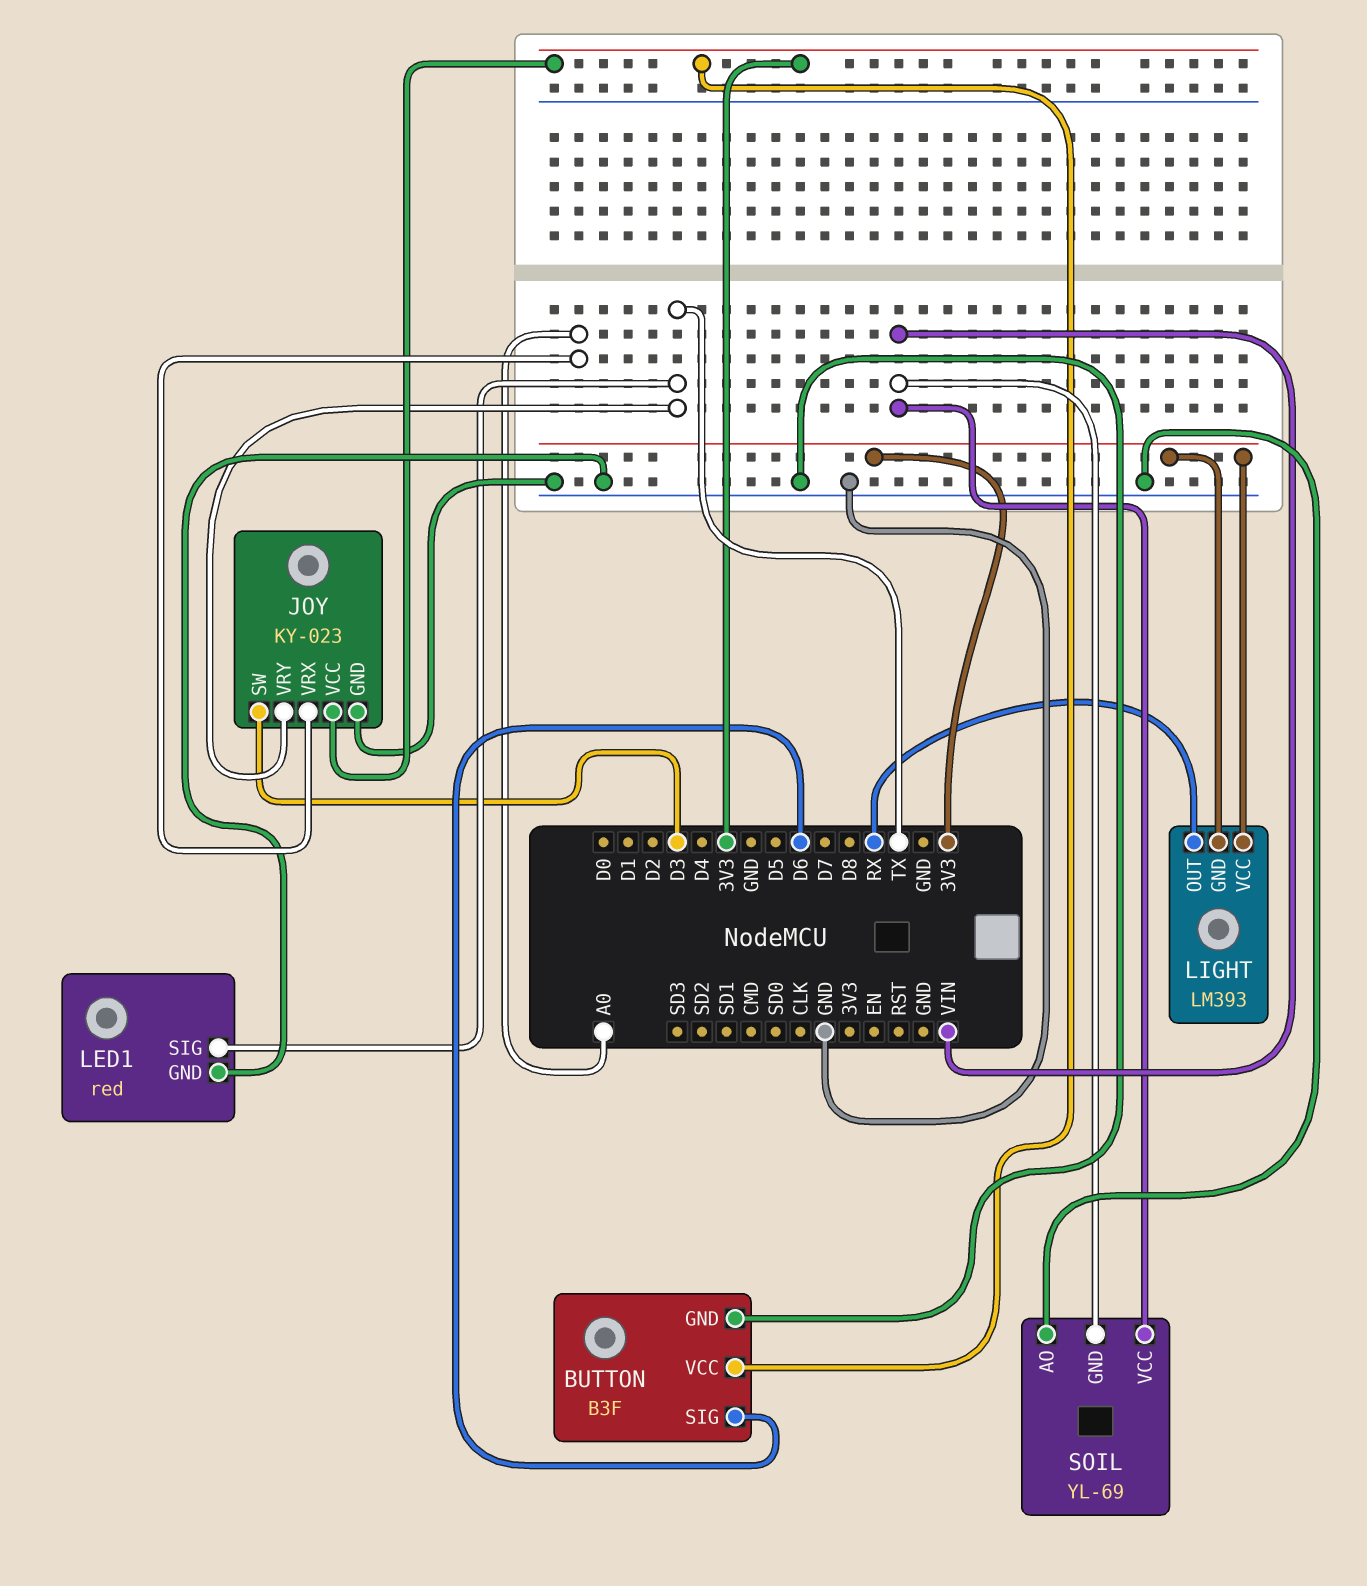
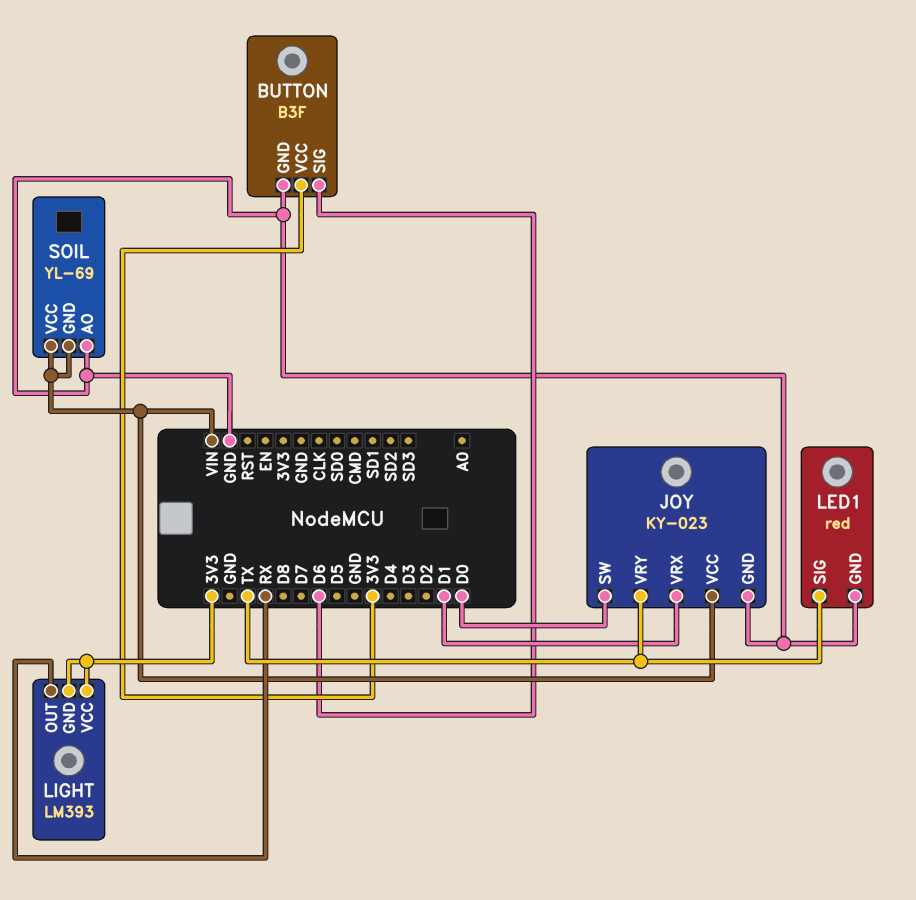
JOY pin SW: D3 -> D0
JOY pin VCC: 3V3 -> VIN
JOY pin VRX: A0 -> D1

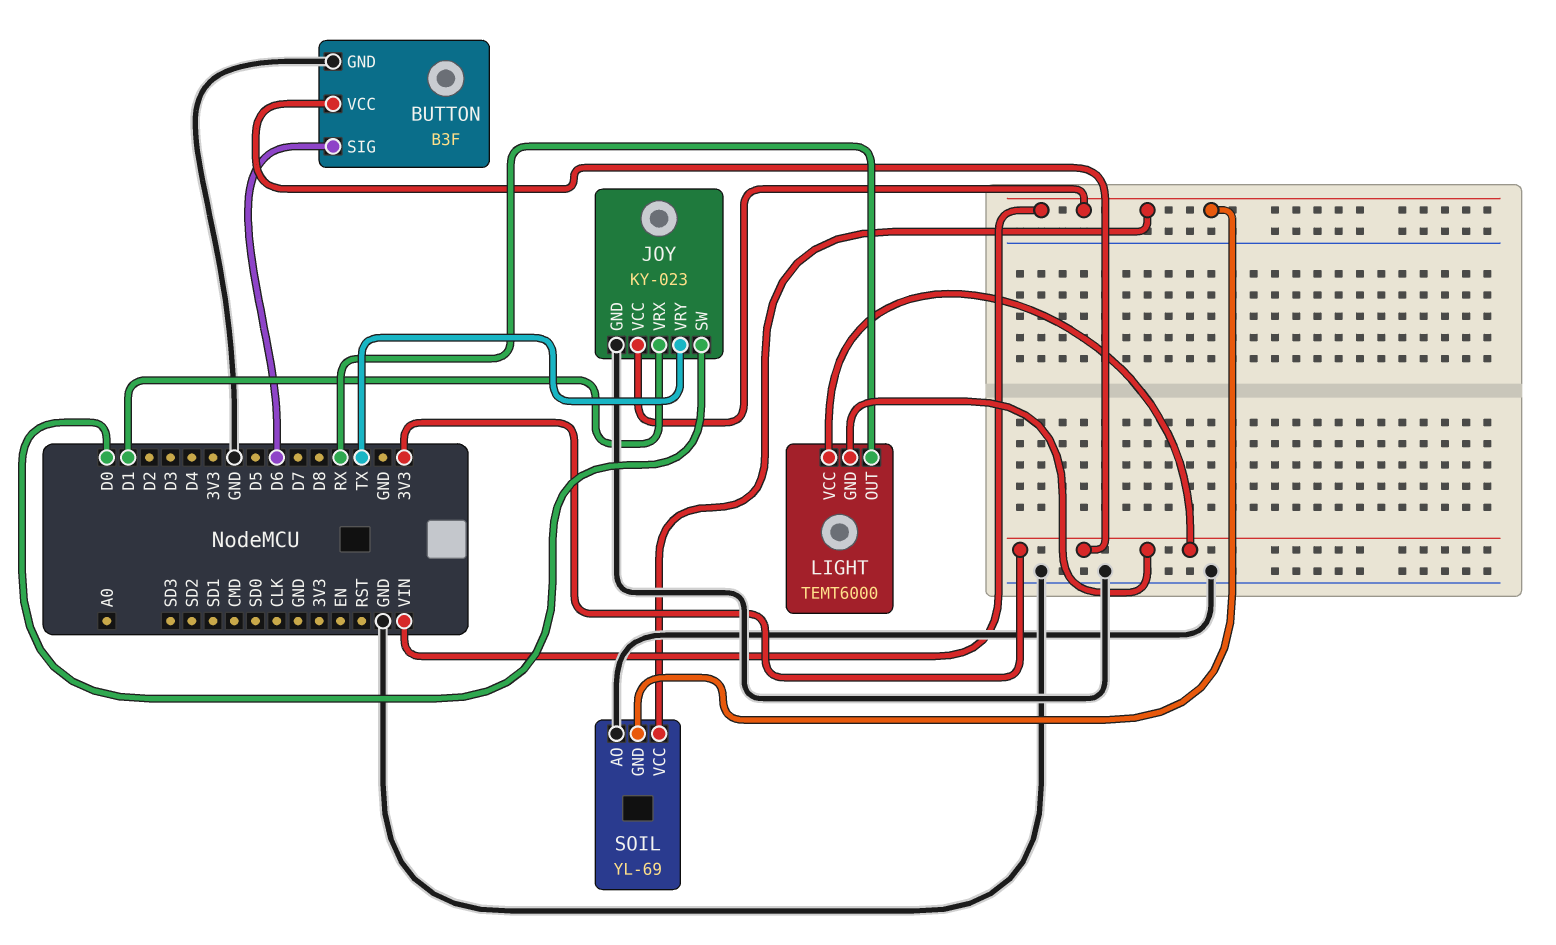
LED1: red -> none
LED1 pin GND: GND -> none
LED1 pin SIG: TX -> none
LIGHT: LM393 -> TEMT6000

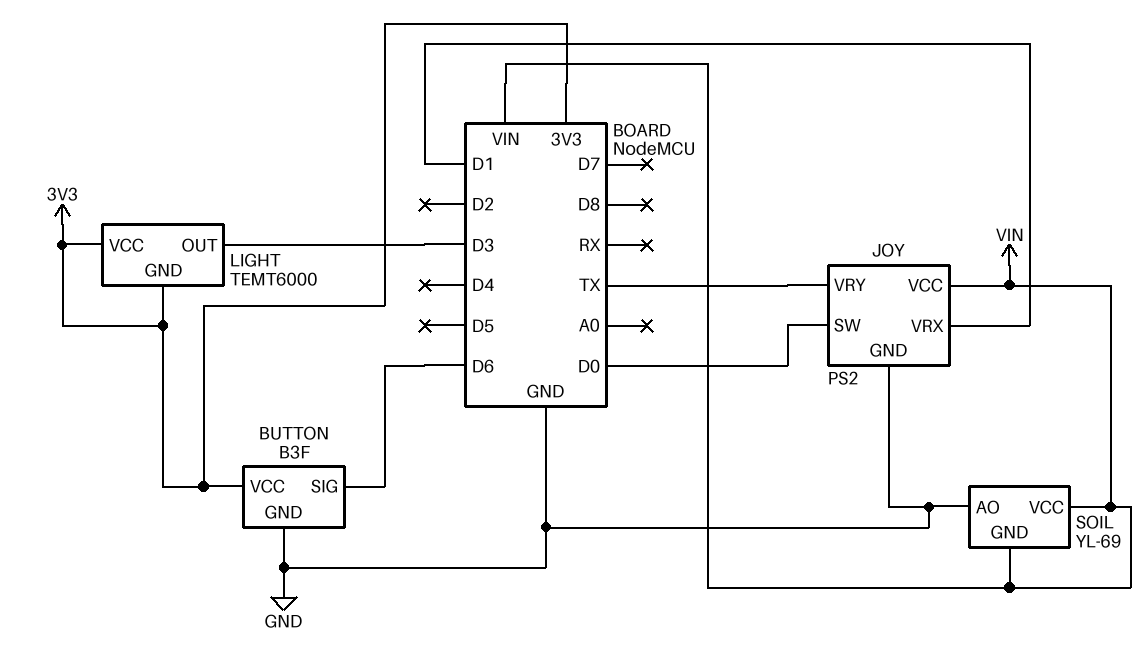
JOY: KY-023 -> PS2
LIGHT pin OUT: RX -> D3

